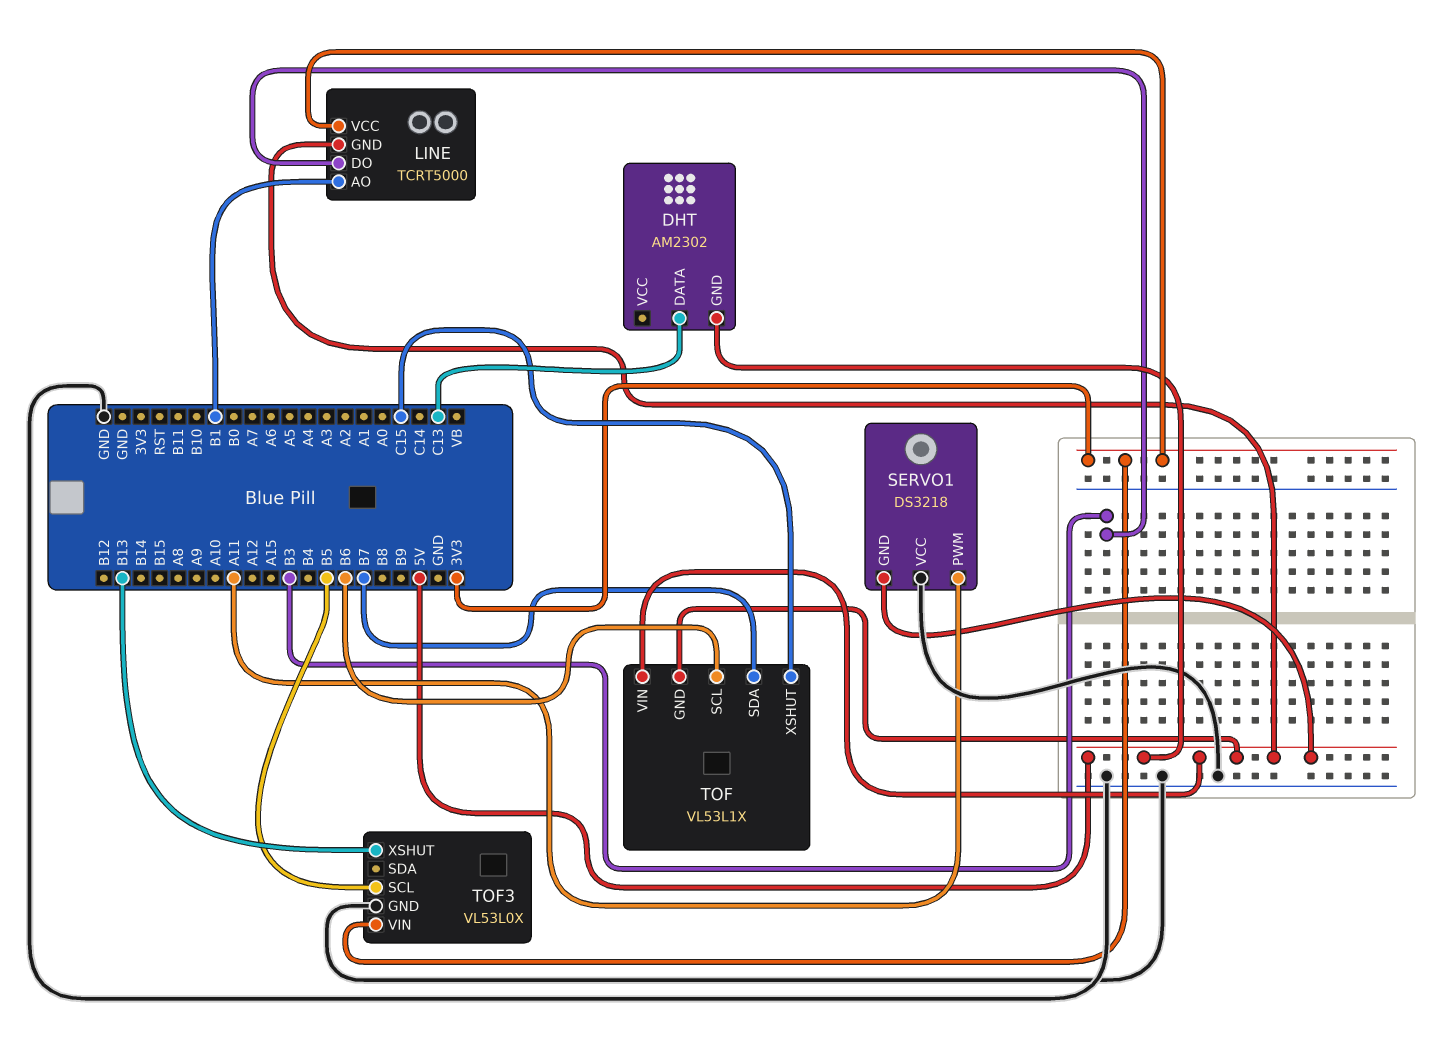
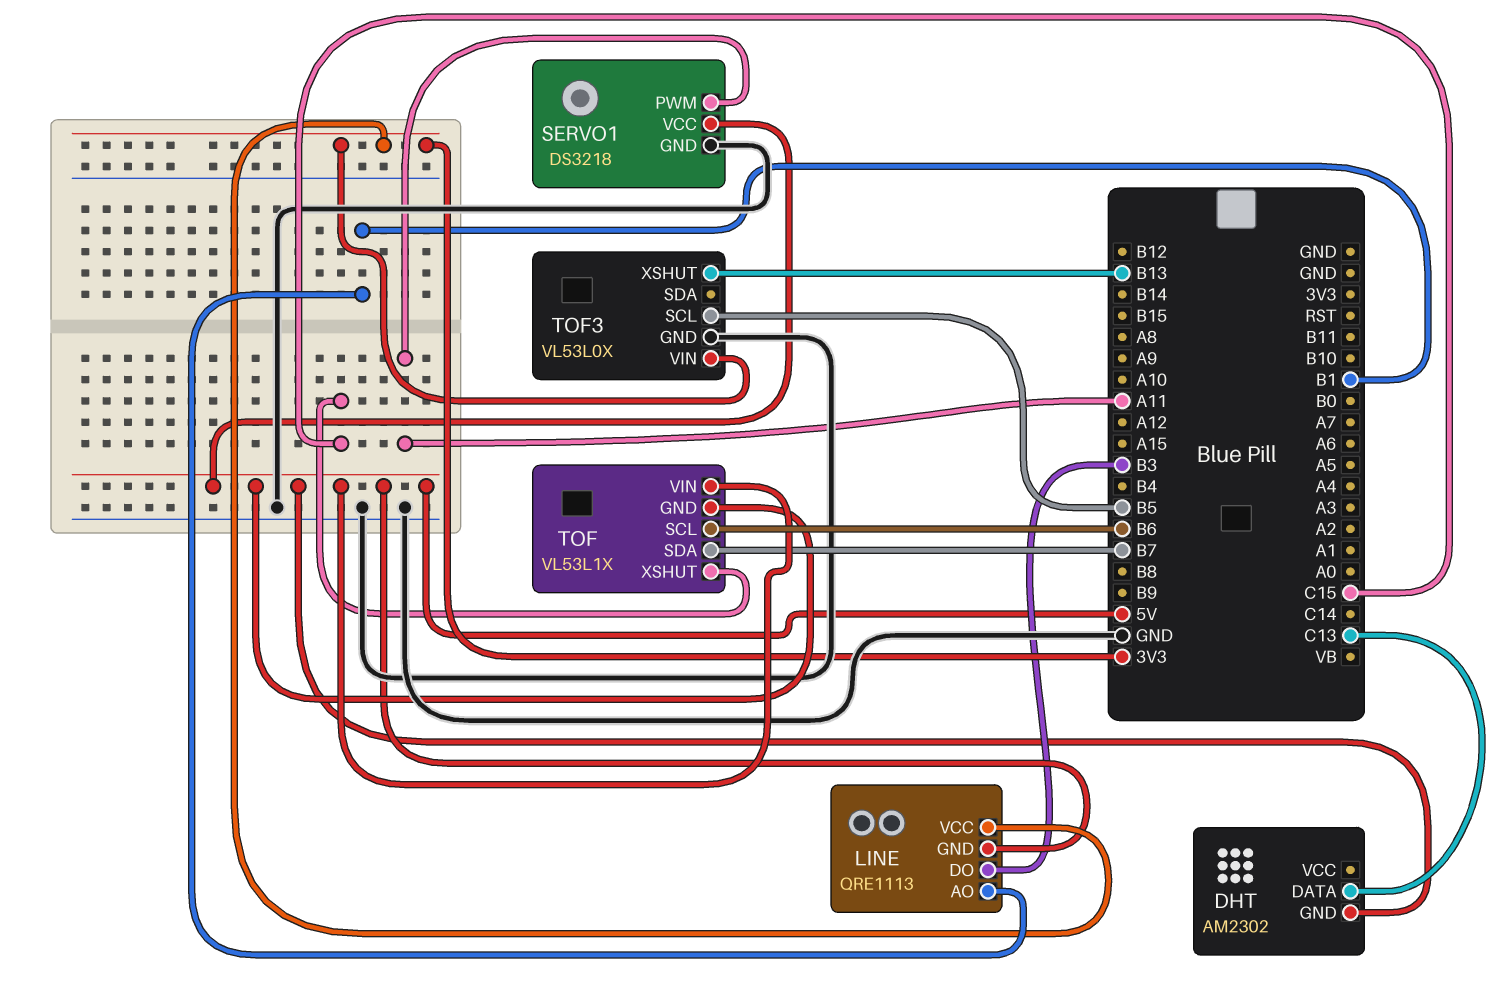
LINE: TCRT5000 -> QRE1113
SERVO1 pin GND: 5V -> GND
SERVO1 pin VCC: GND -> 5V

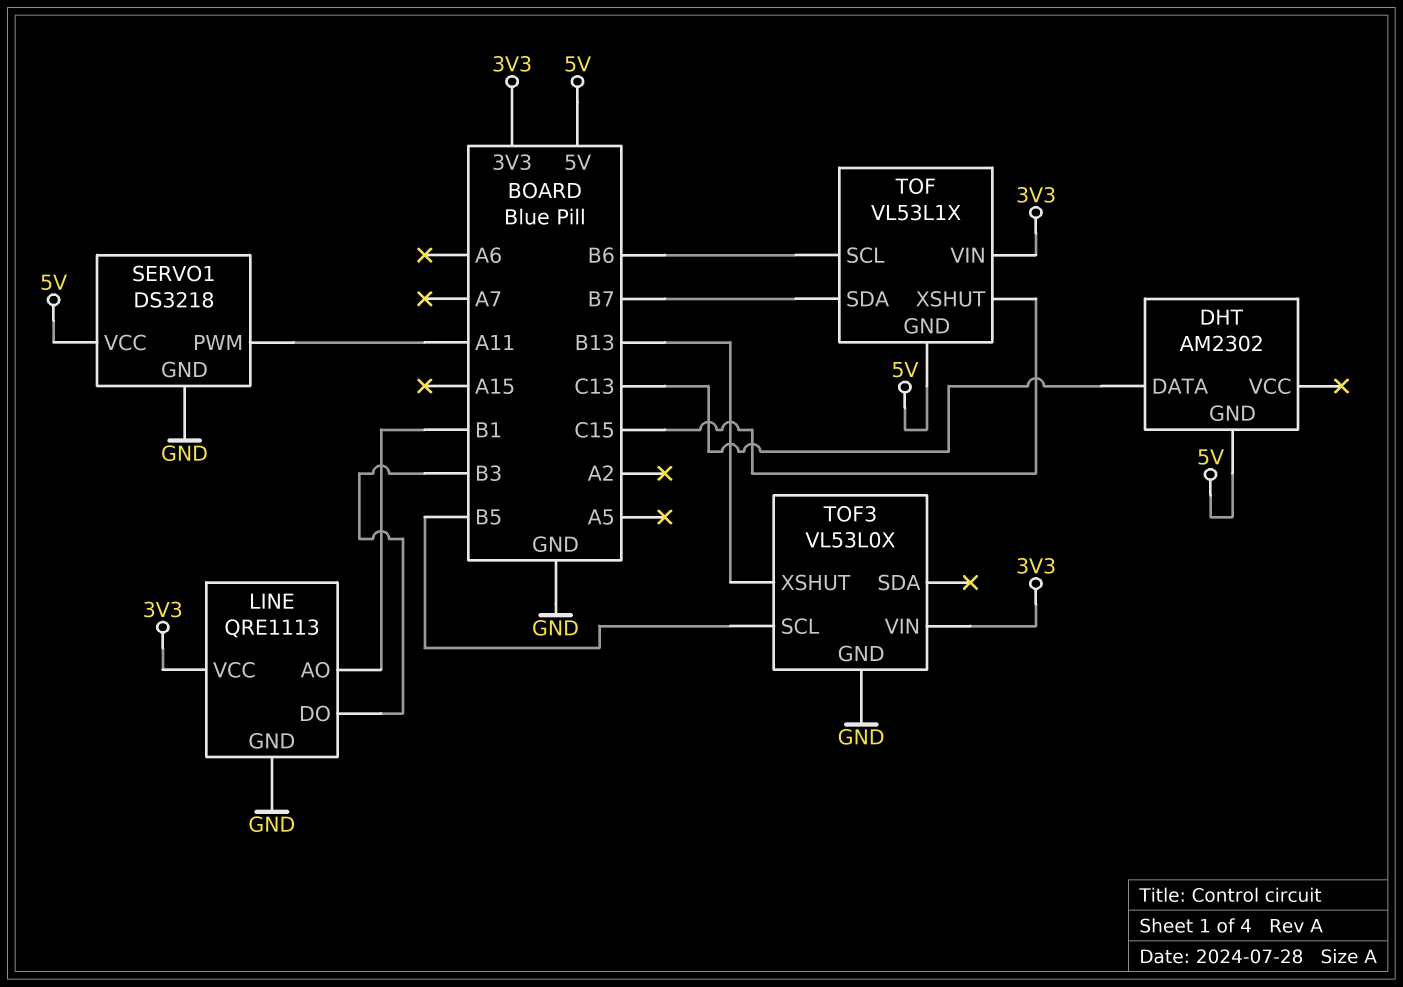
LINE pin GND: 5V -> GND
TOF pin VIN: 5V -> 3V3

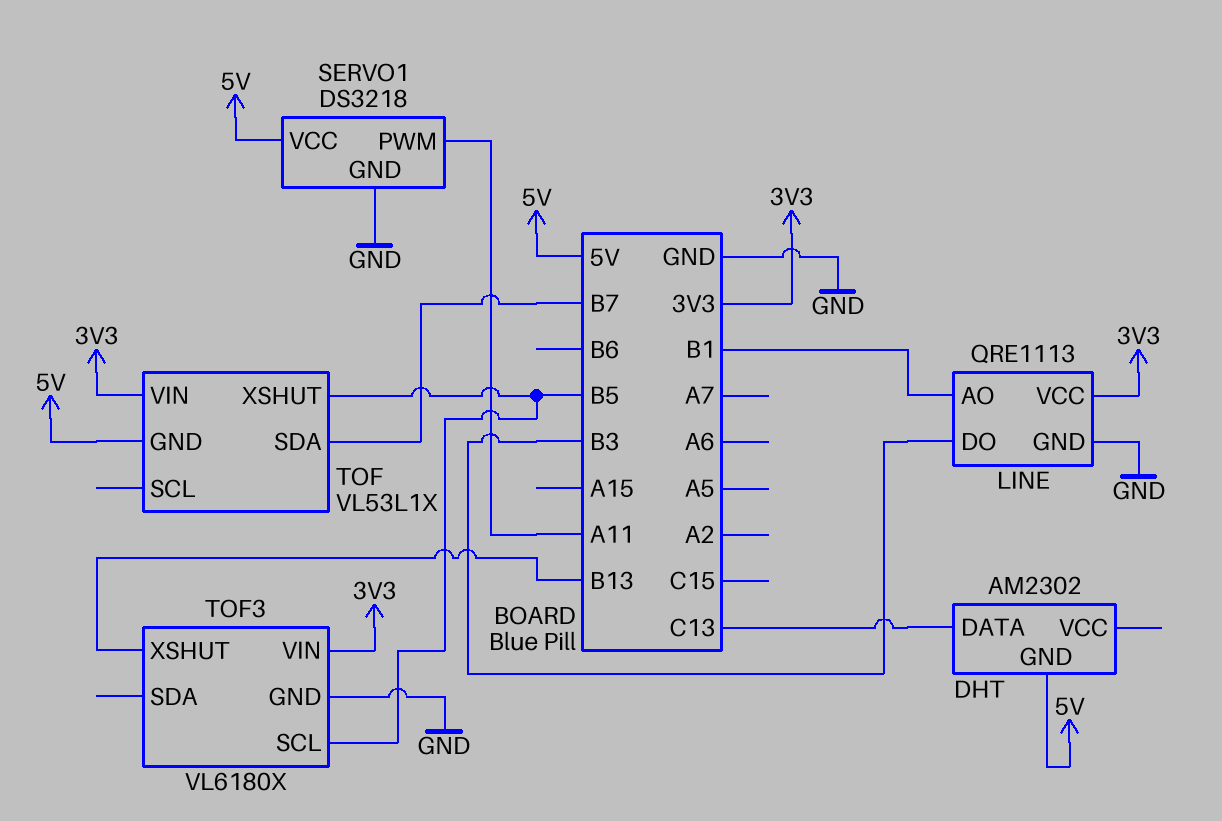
TOF pin SCL: B6 -> none
TOF pin XSHUT: C15 -> B5
TOF3: VL53L0X -> VL6180X

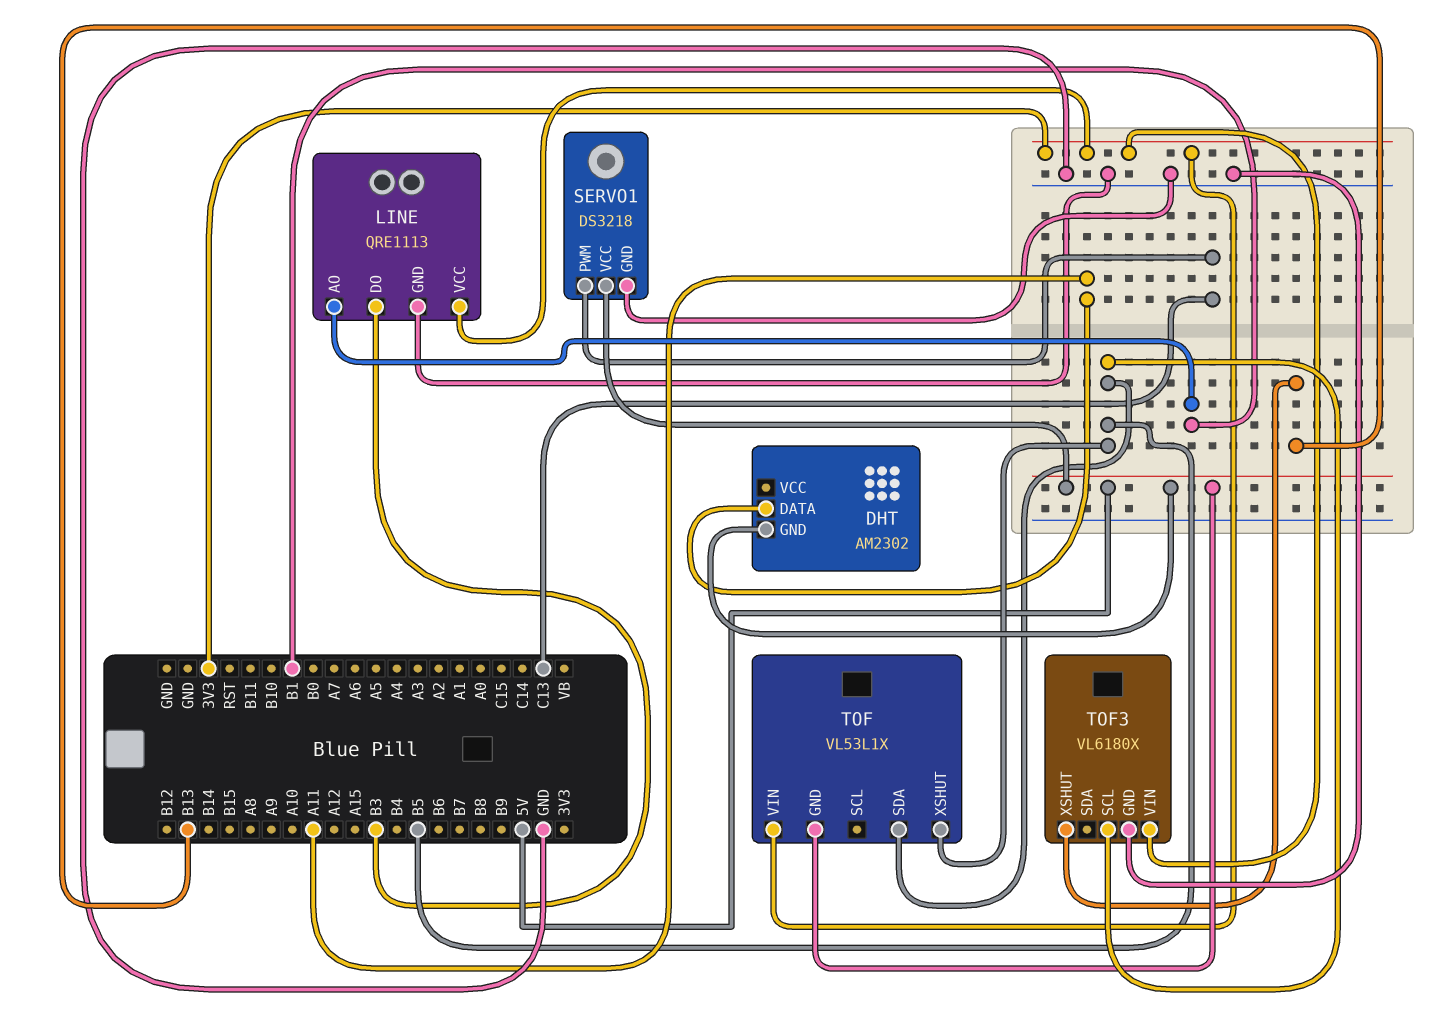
DHT pin DATA: C13 -> A11
SERVO1 pin PWM: A11 -> C13
TOF pin SDA: B7 -> B5

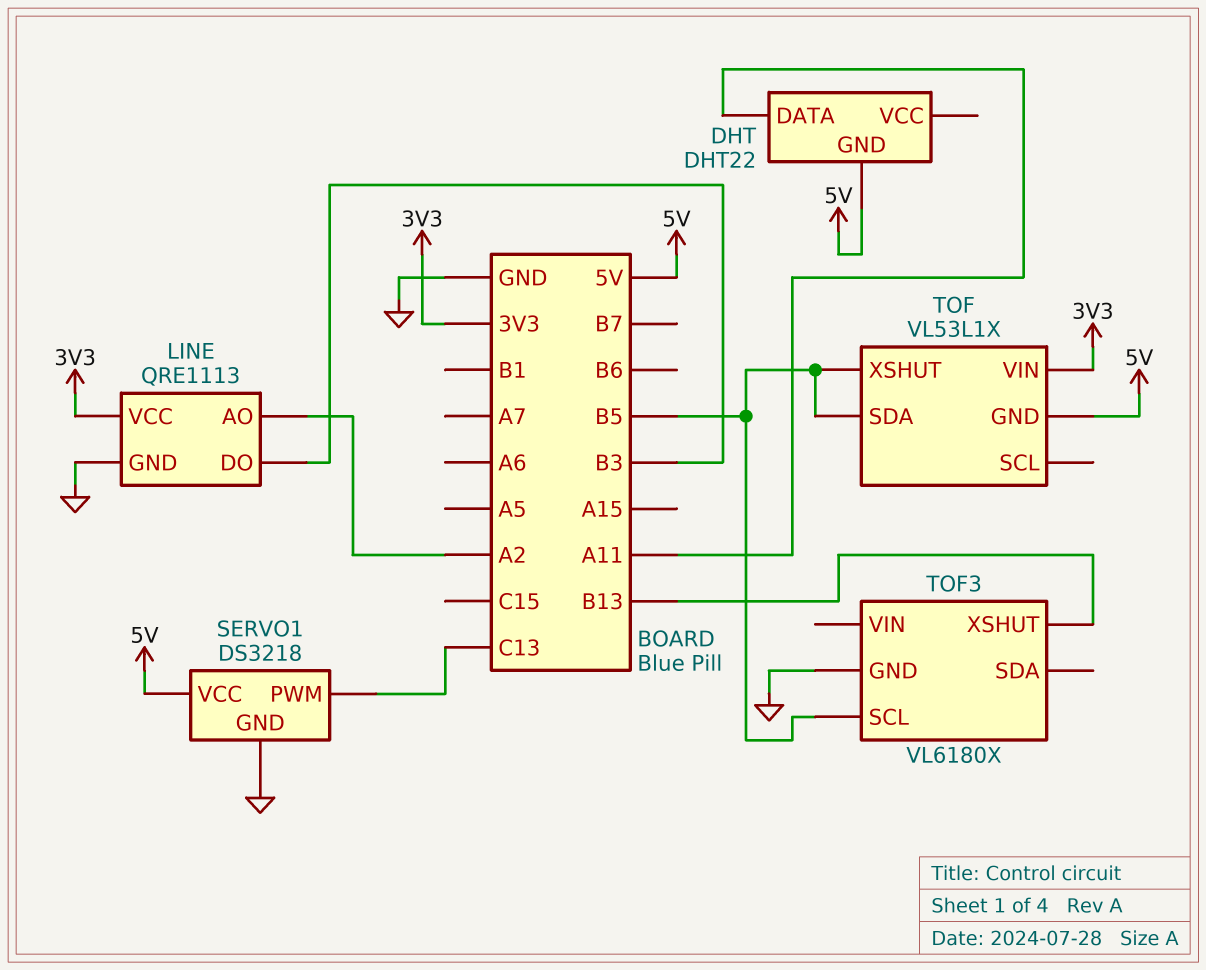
DHT: AM2302 -> DHT22
LINE pin AO: B1 -> A2
TOF3 pin VIN: 3V3 -> none

